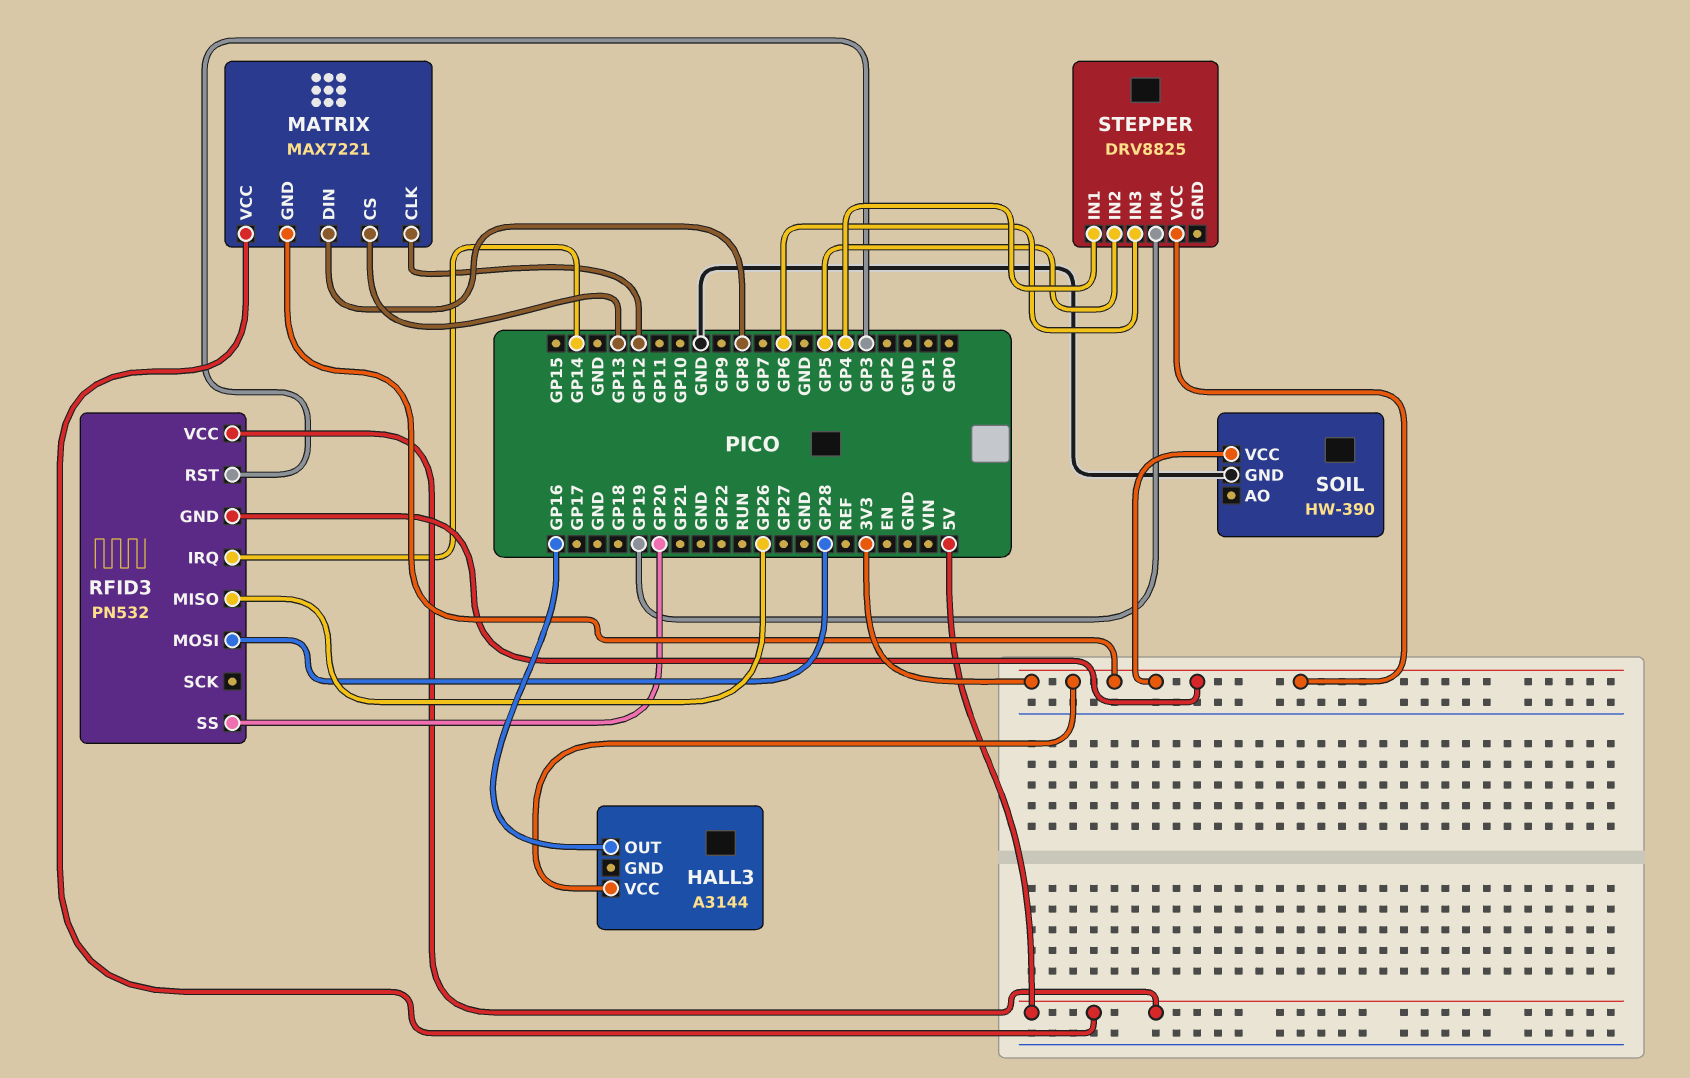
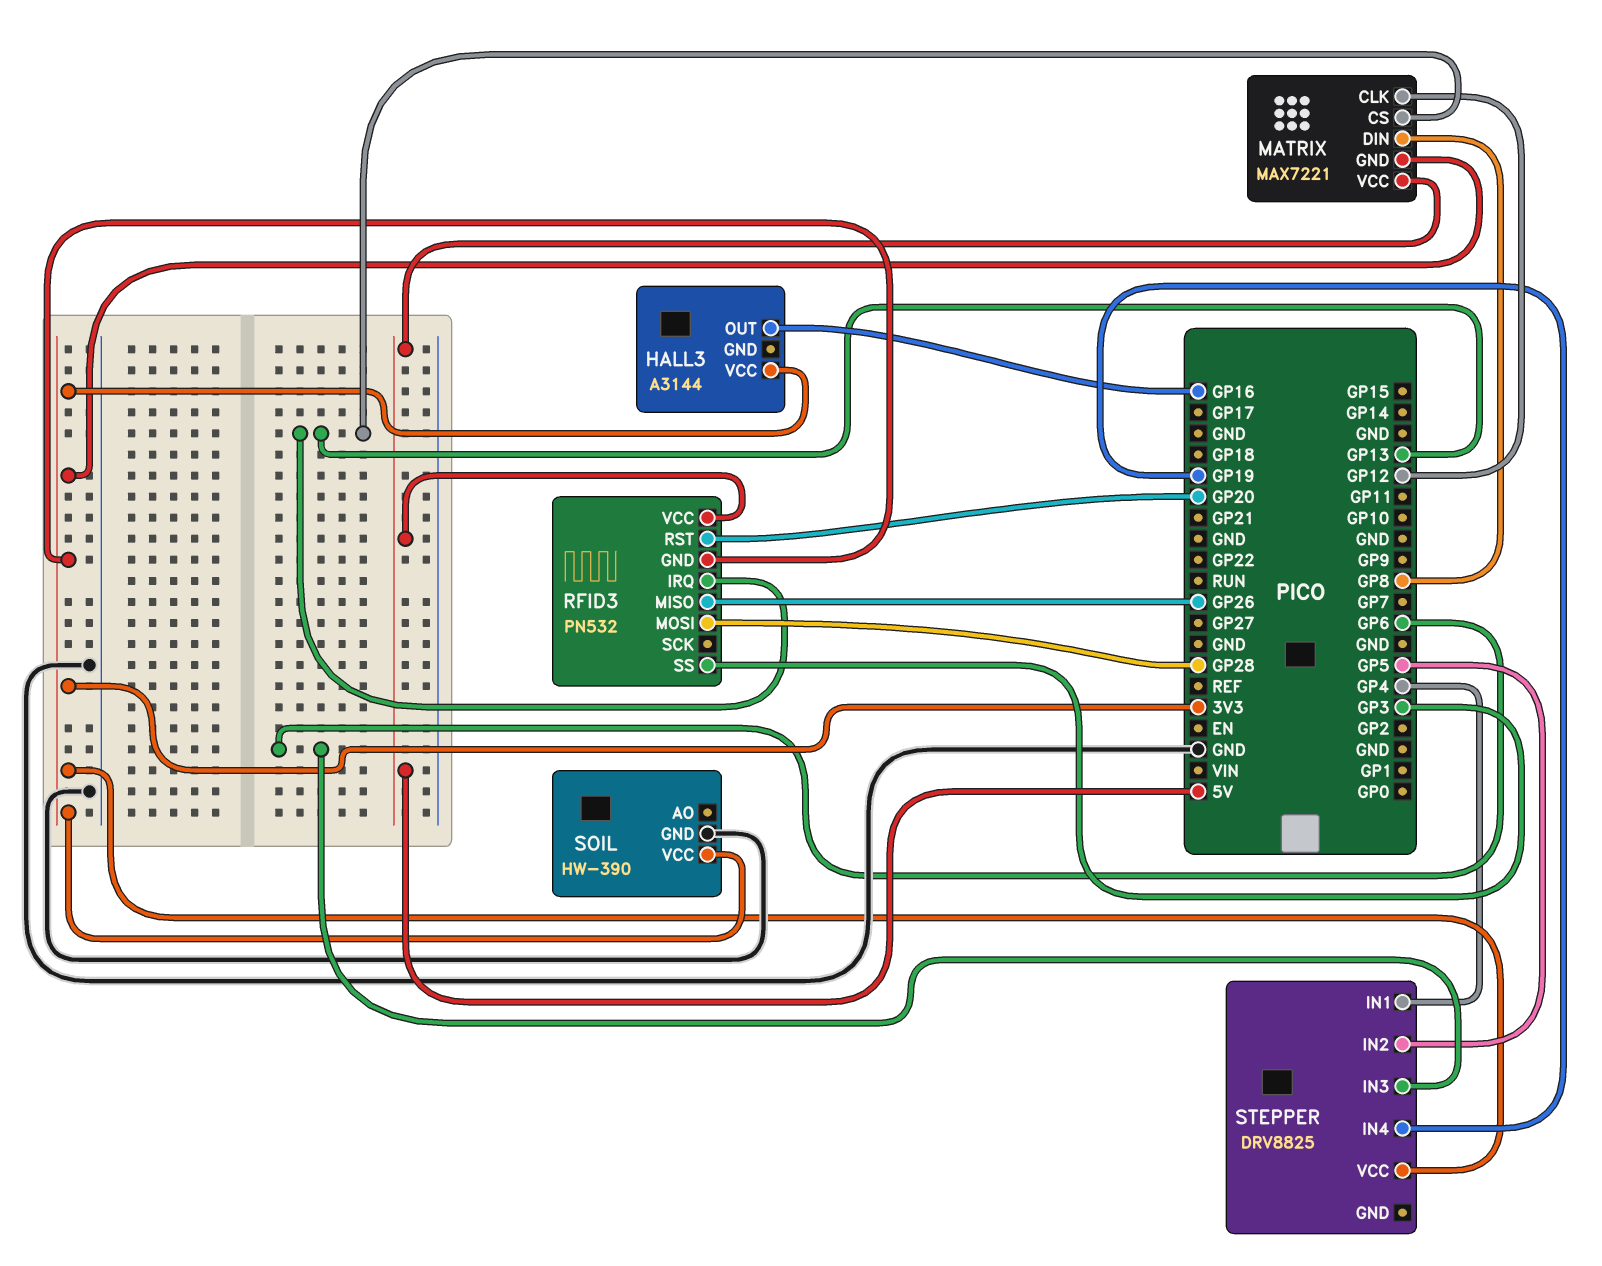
RFID3 pin IRQ: GP14 -> GP13
RFID3 pin RST: GP3 -> GP20
RFID3 pin SS: GP20 -> GP3

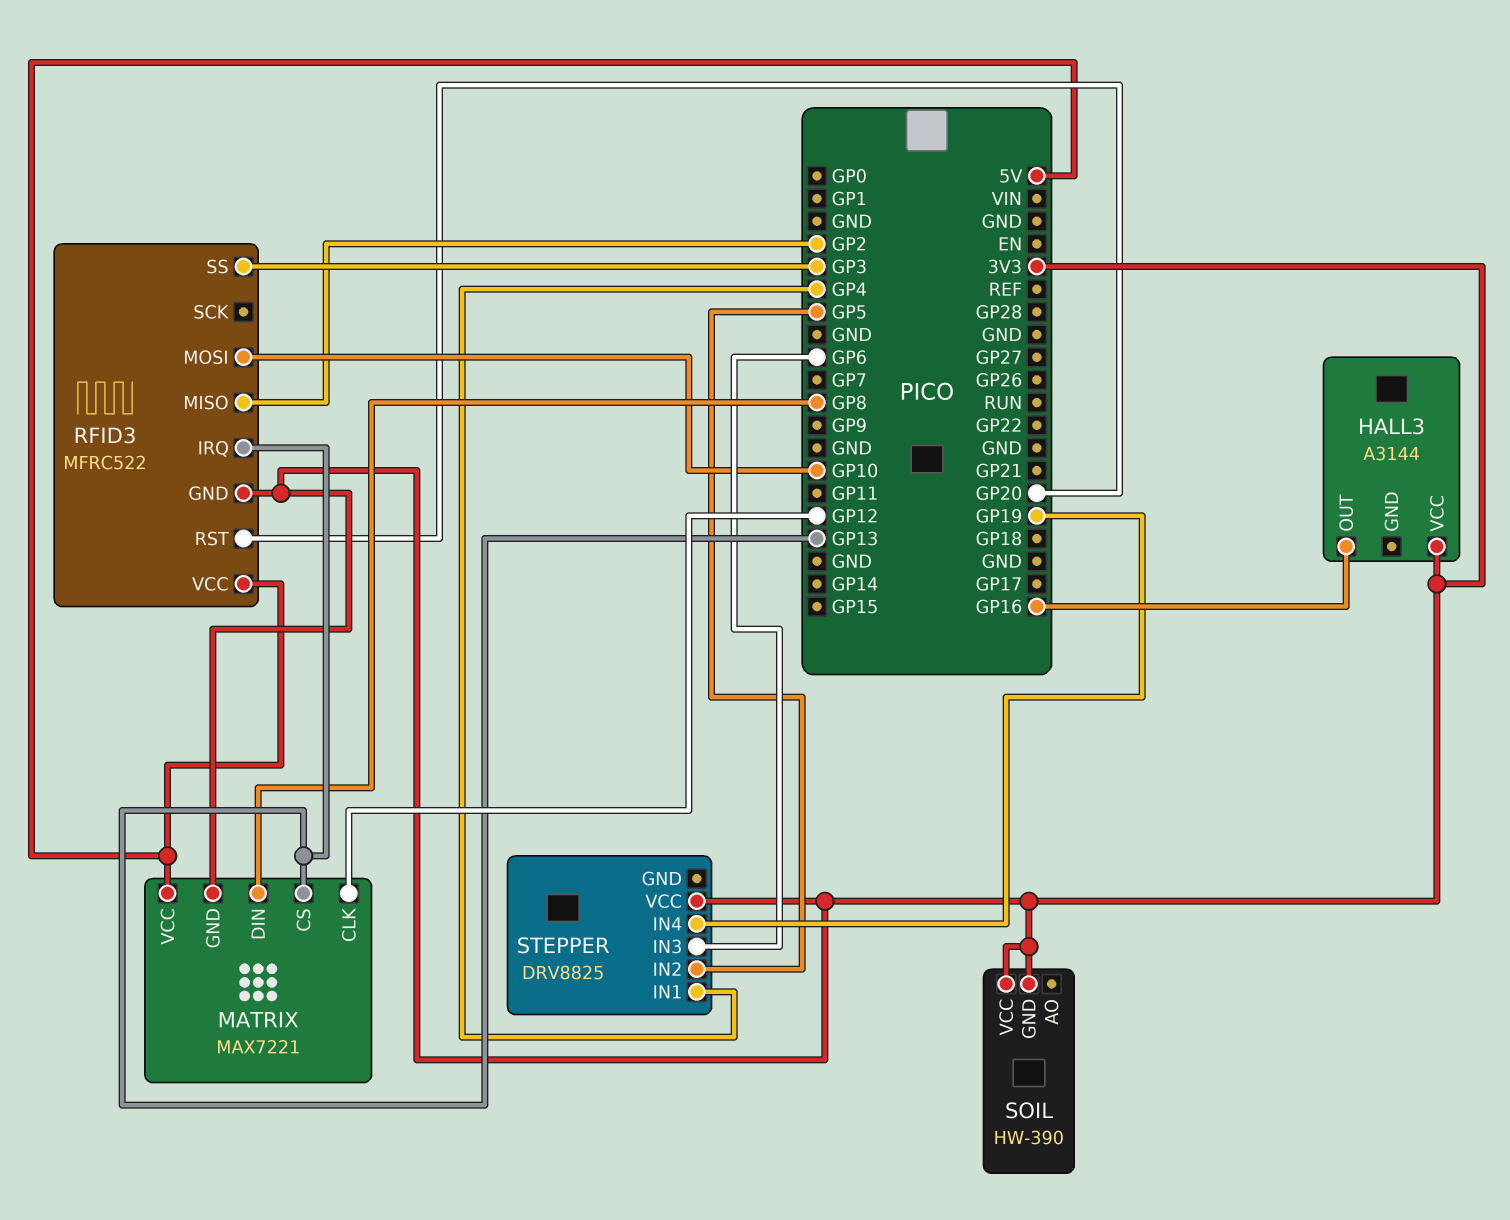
RFID3: PN532 -> MFRC522
RFID3 pin MISO: GP26 -> GP2
RFID3 pin MOSI: GP28 -> GP10
SOIL pin GND: GND -> 3V3

